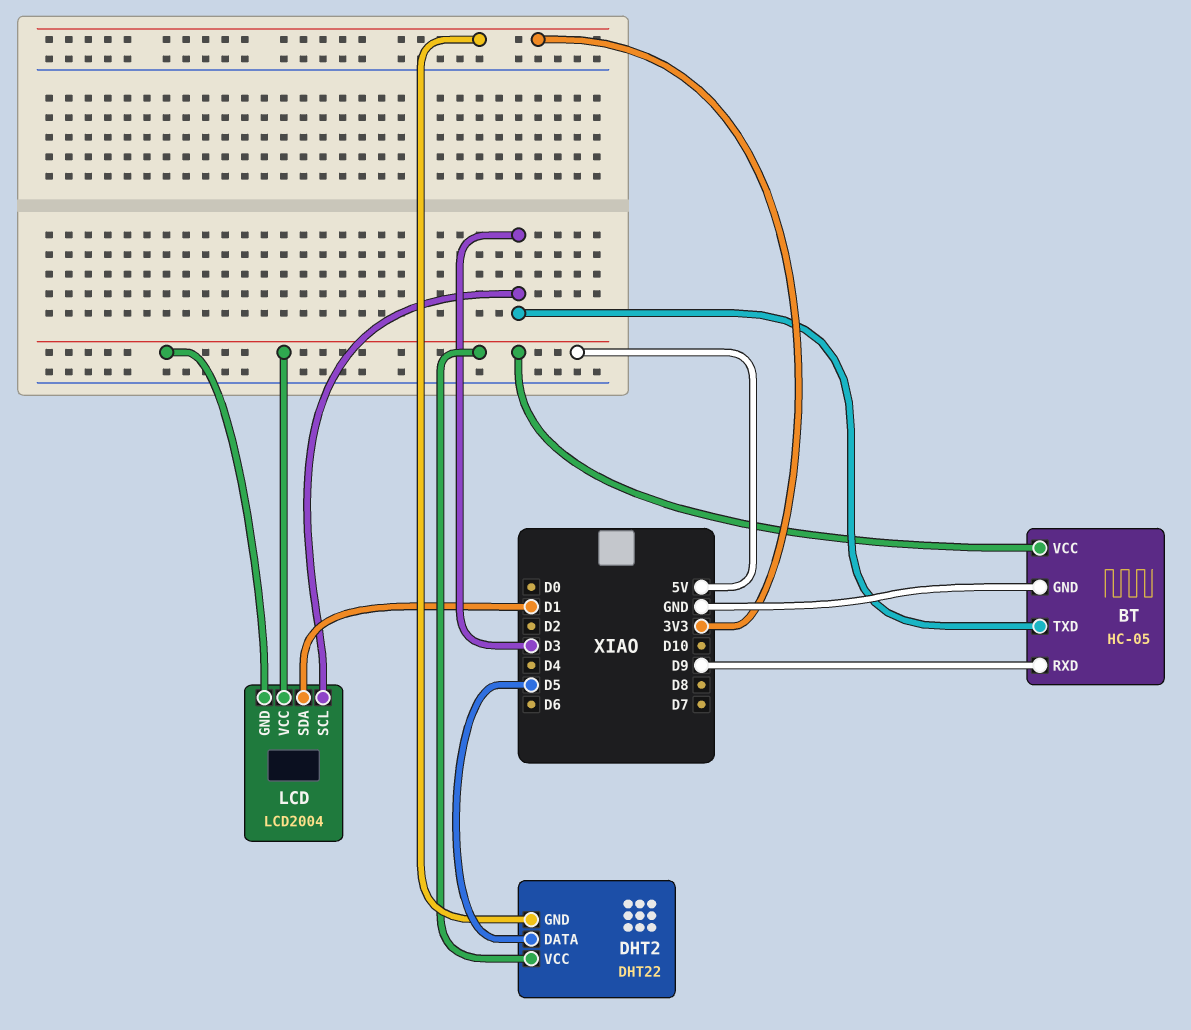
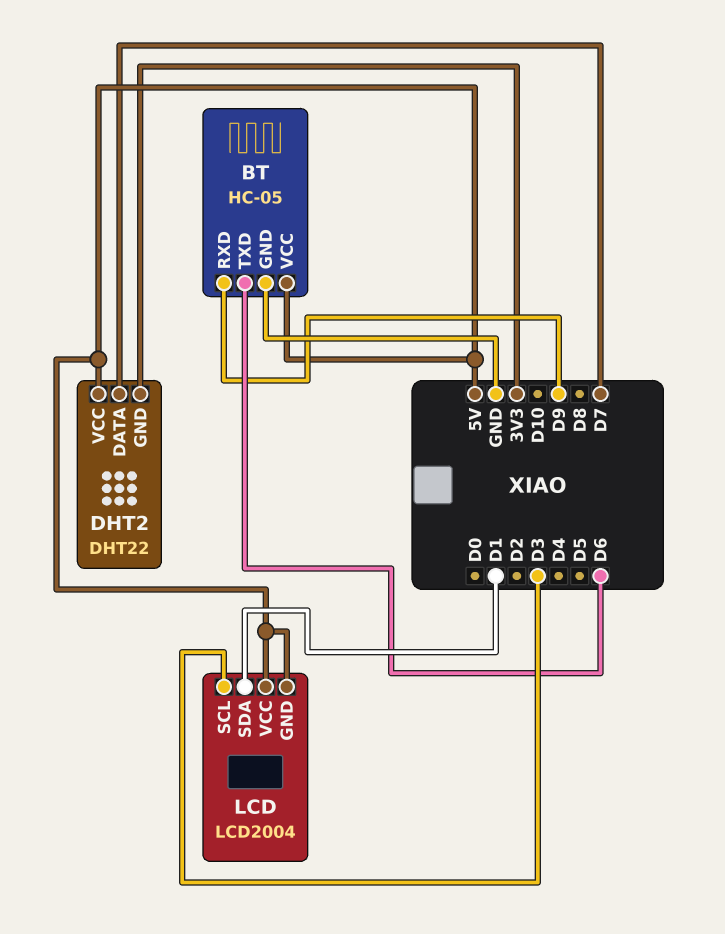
BT pin TXD: D3 -> D6
DHT2 pin DATA: D5 -> D7

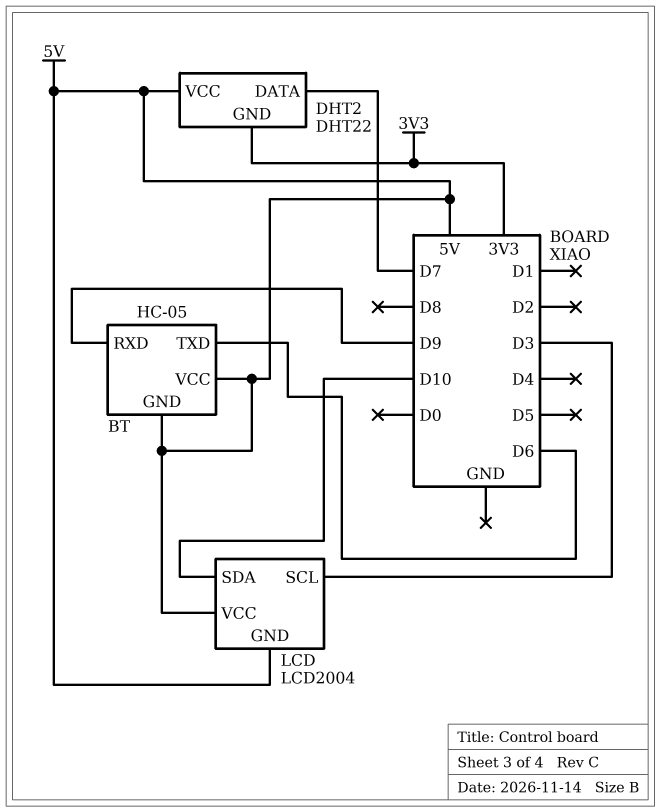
BT pin GND: GND -> 5V
LCD pin SDA: D1 -> D10

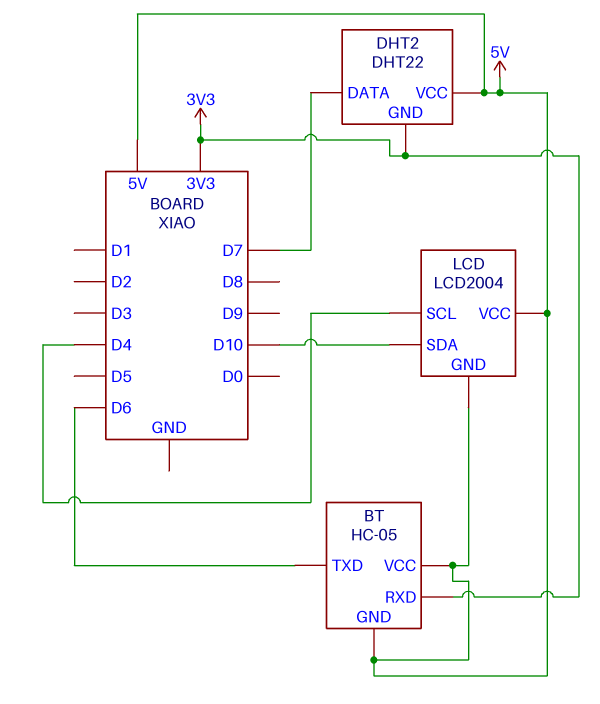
BT pin RXD: D9 -> 3V3
LCD pin SCL: D3 -> D4

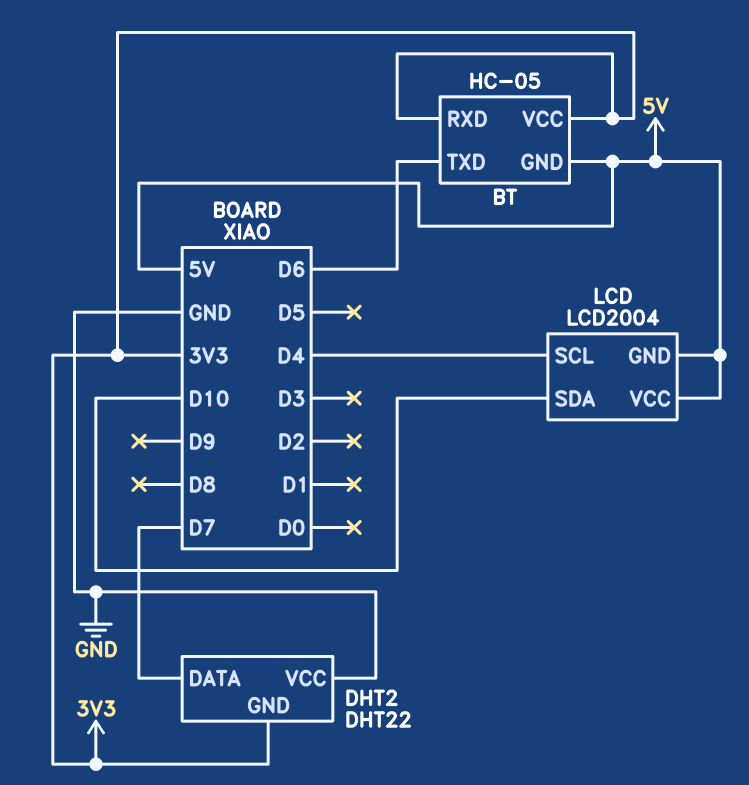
BT pin VCC: 5V -> 3V3
DHT2 pin VCC: 5V -> GND

